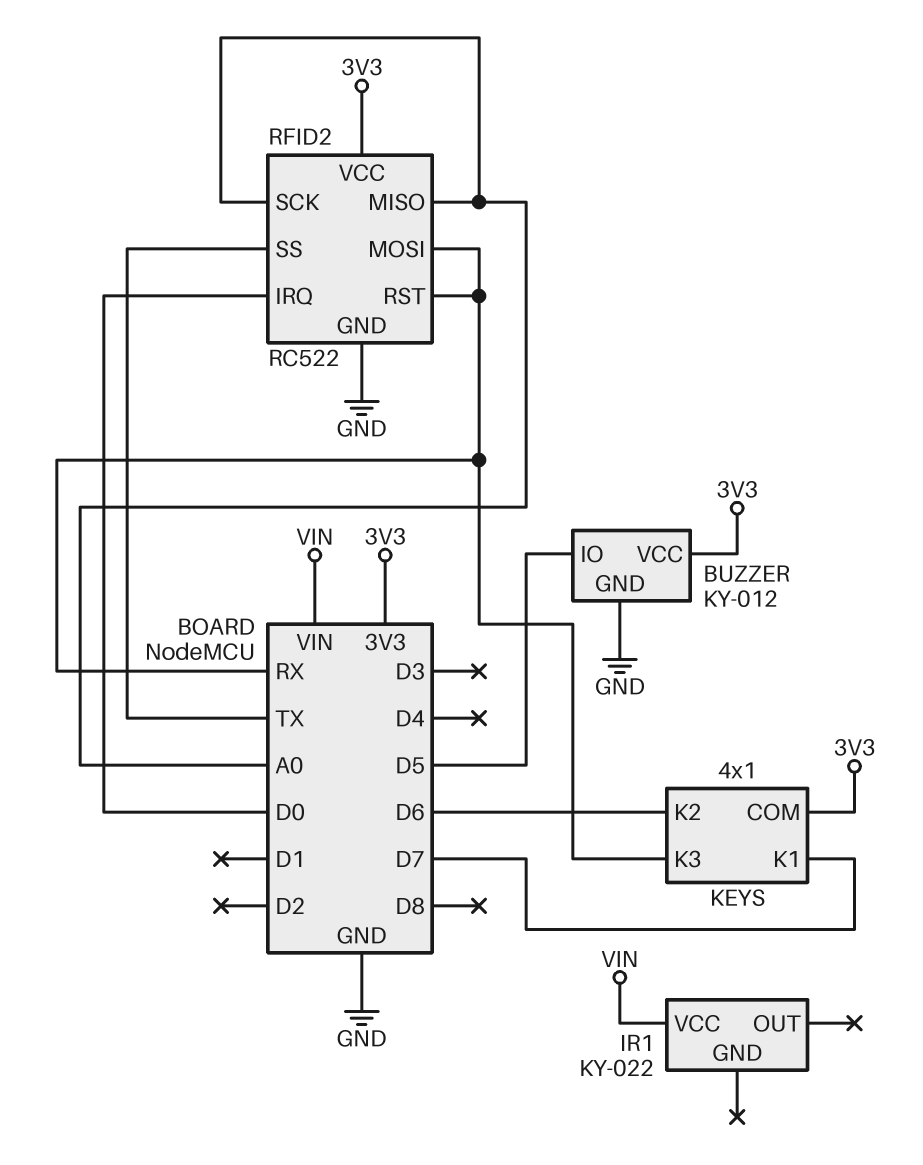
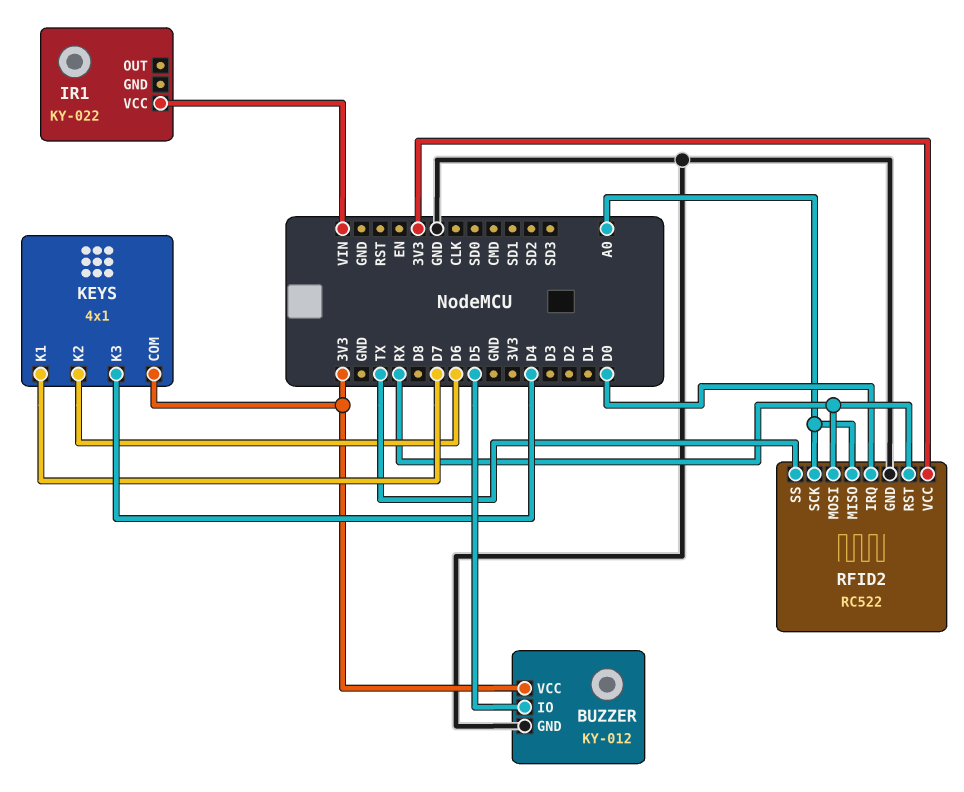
KEYS pin K3: RX -> D4

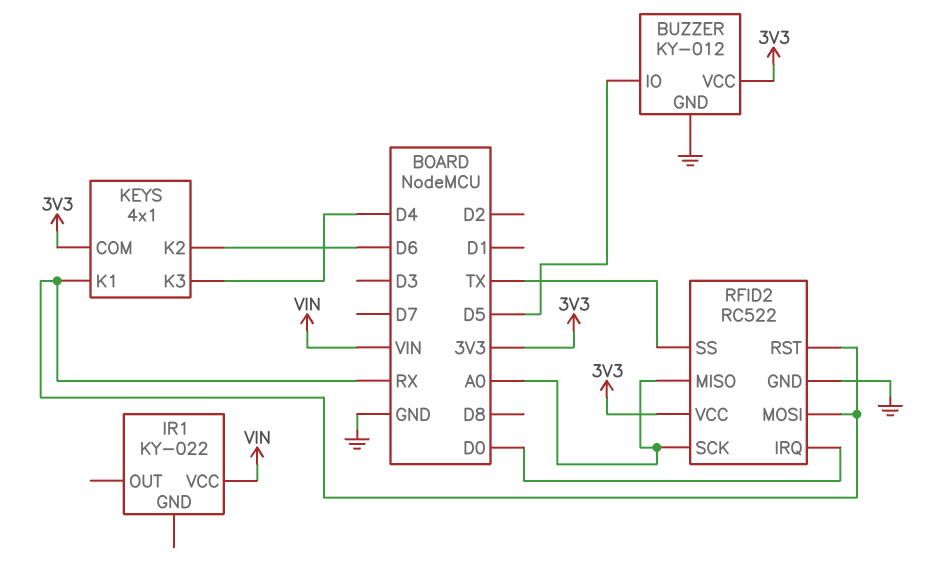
KEYS pin K1: D7 -> RX

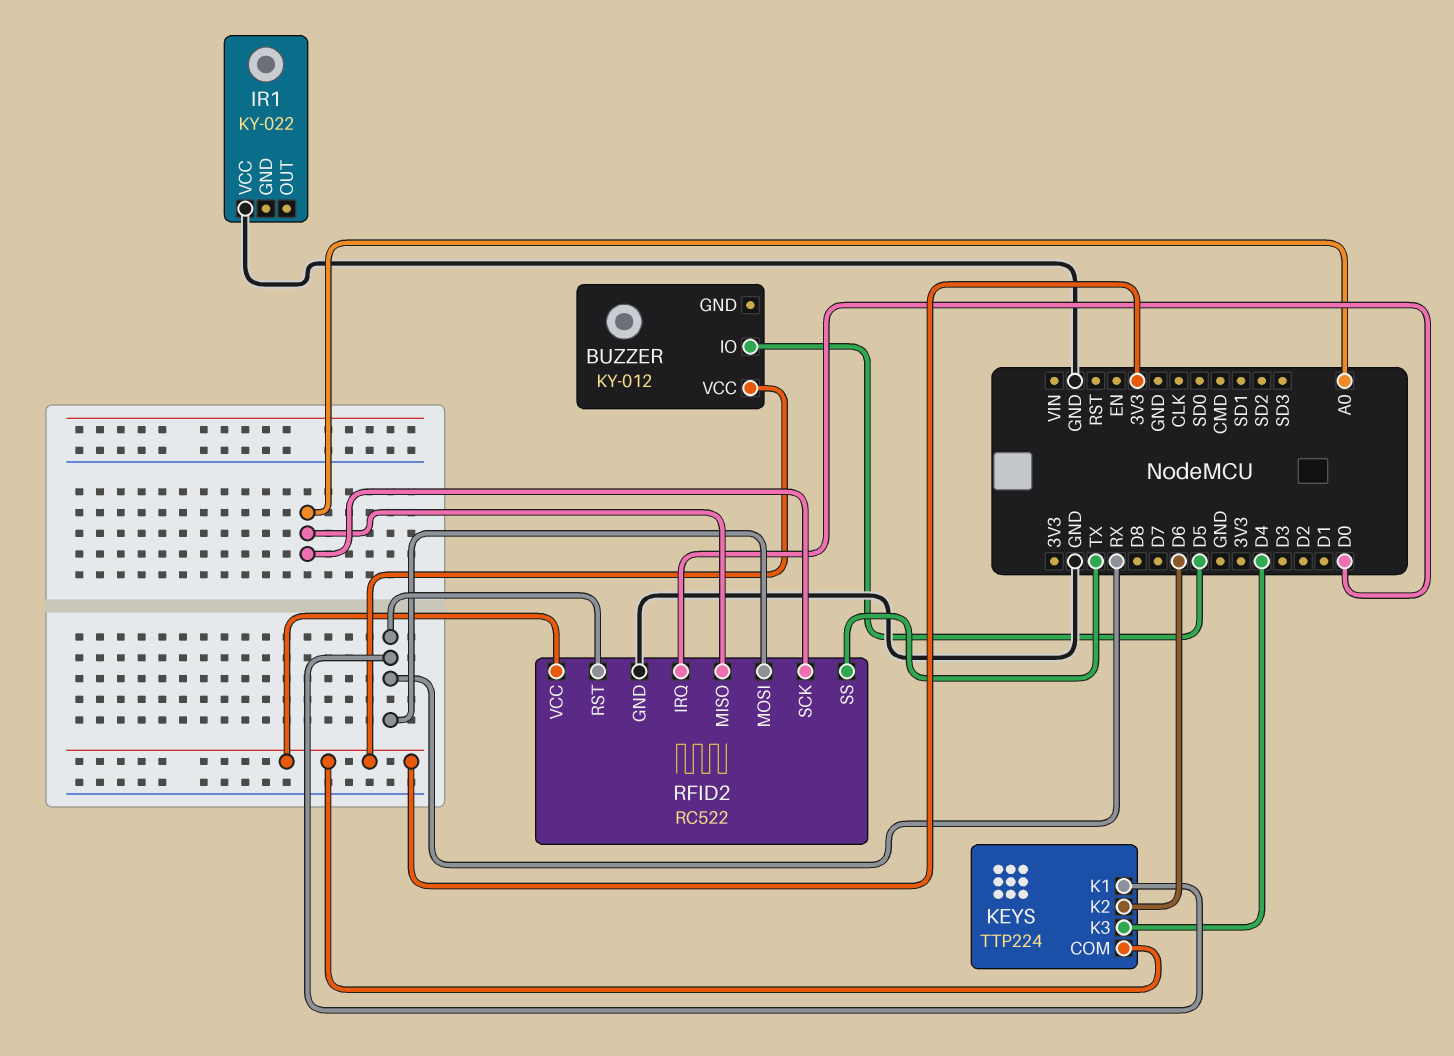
BUZZER pin GND: GND -> none
IR1 pin VCC: VIN -> GND
KEYS: 4x1 -> TTP224

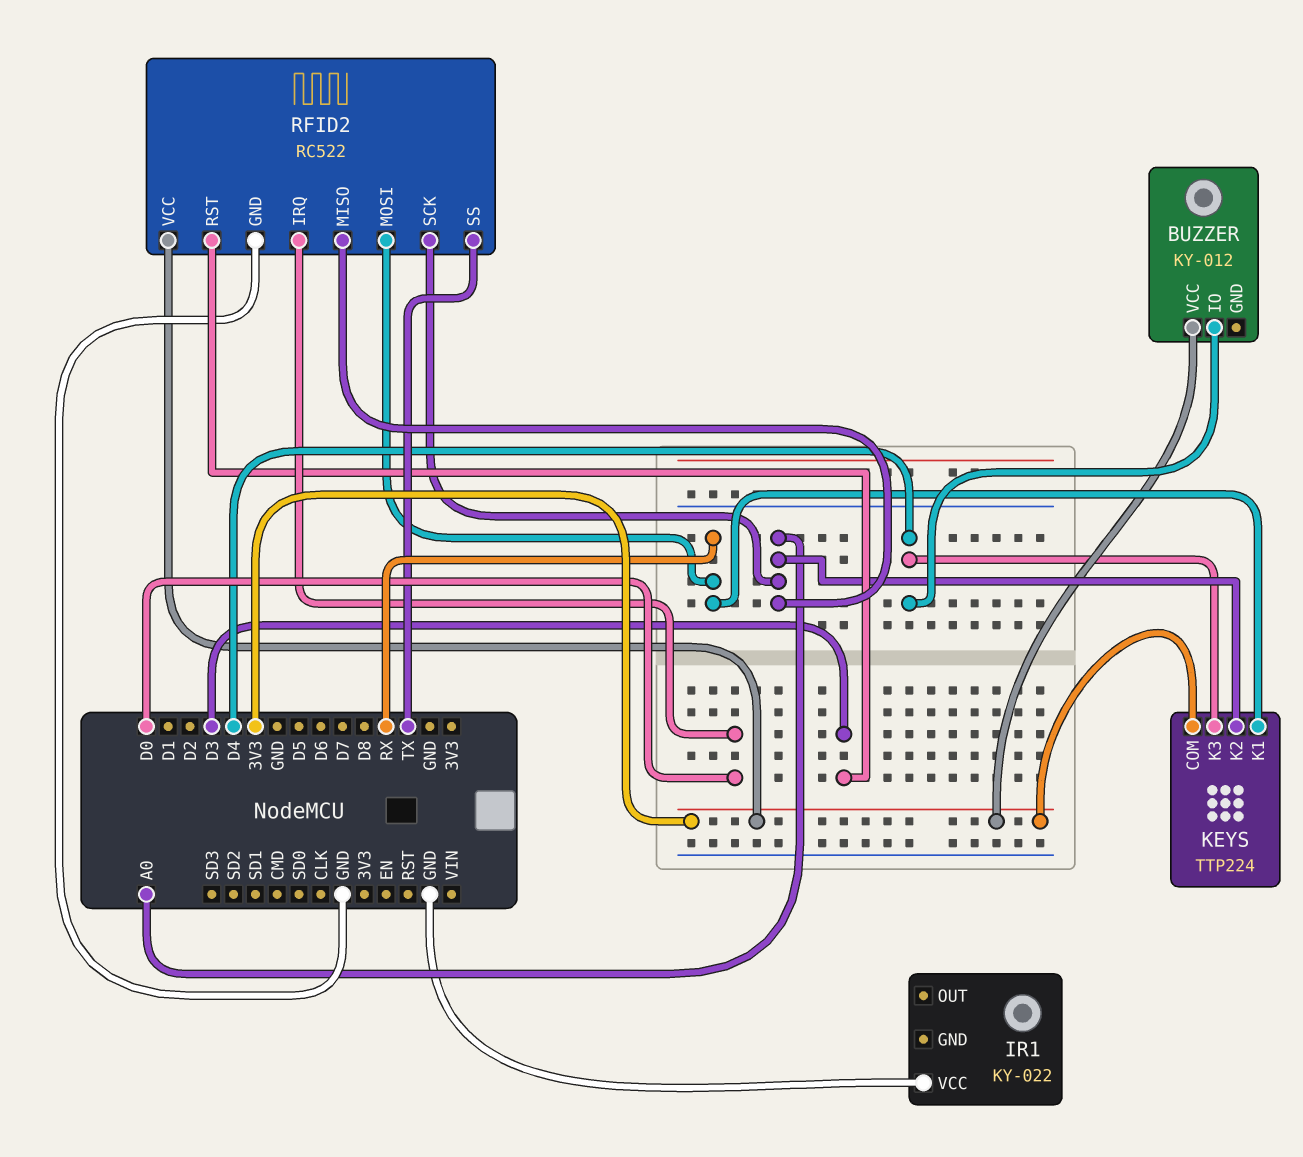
BUZZER pin IO: D5 -> D4
KEYS pin K2: D6 -> A0
RFID2 pin RST: RX -> D3

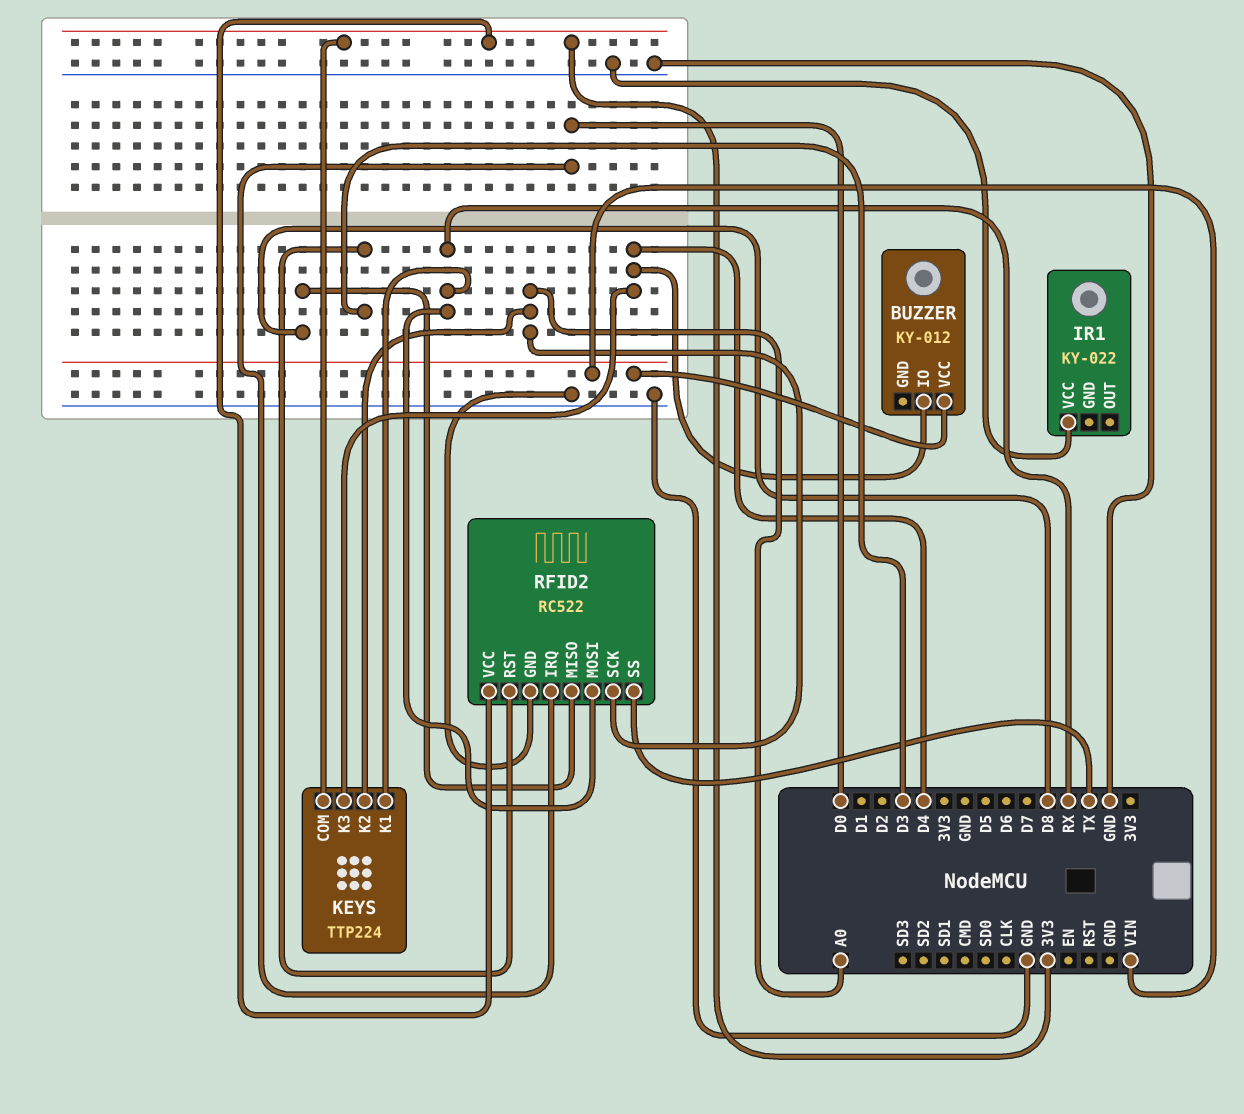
BUZZER pin VCC: 3V3 -> VIN
RFID2 pin MISO: A0 -> D8

